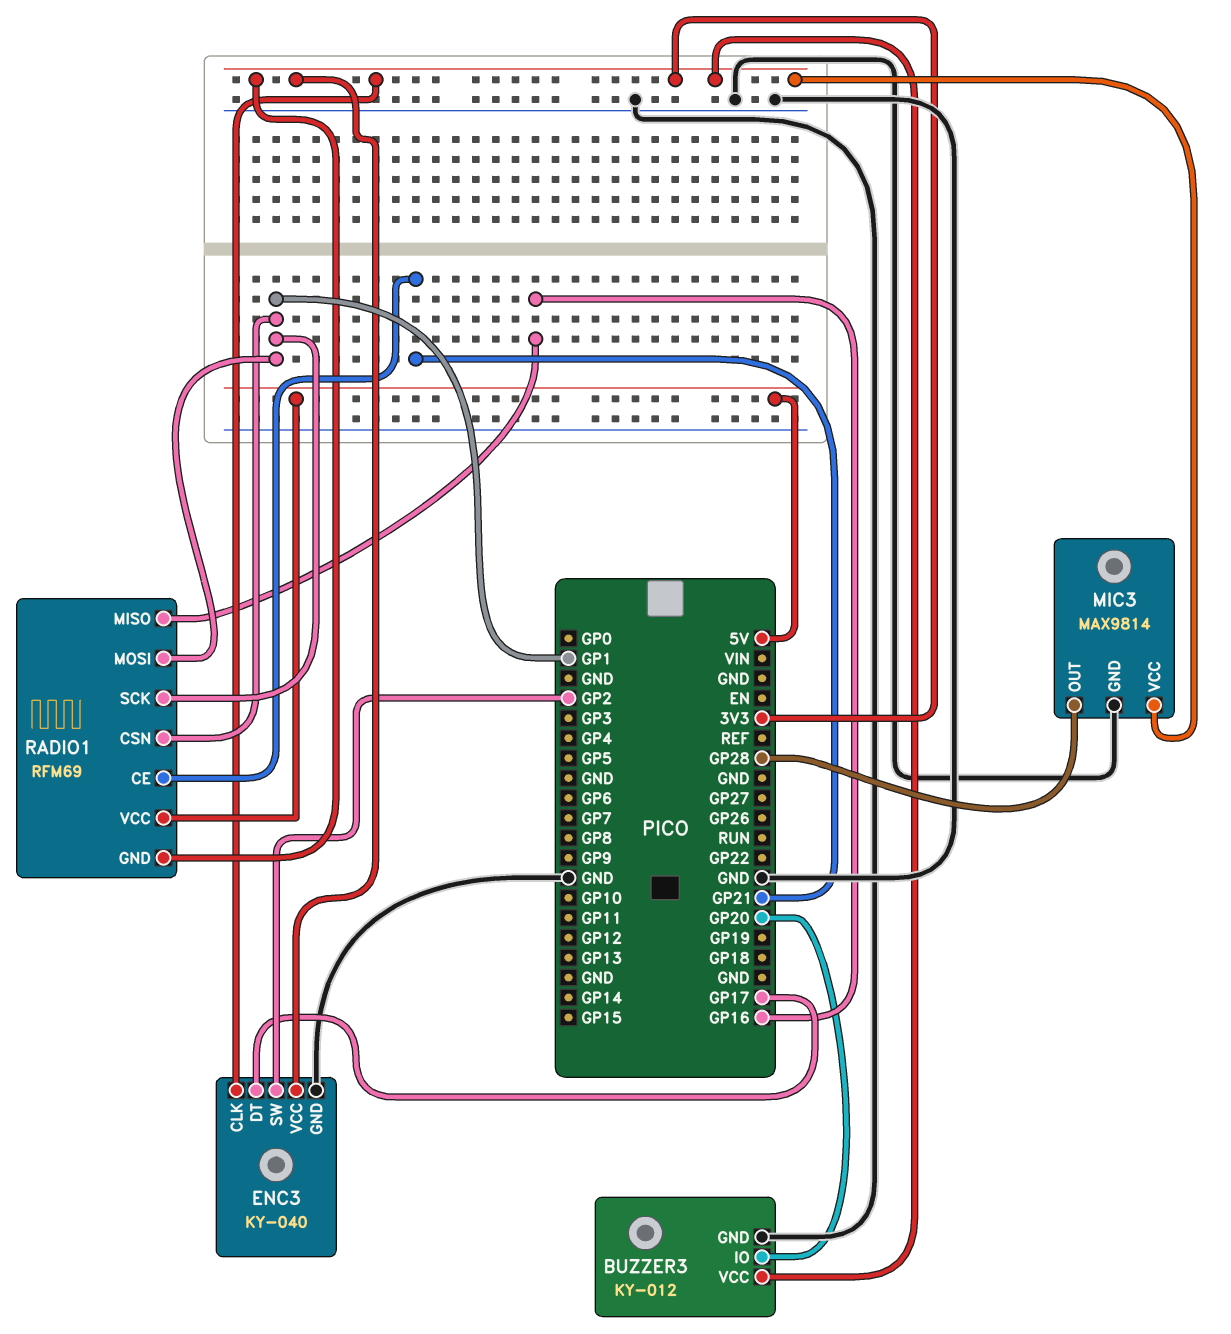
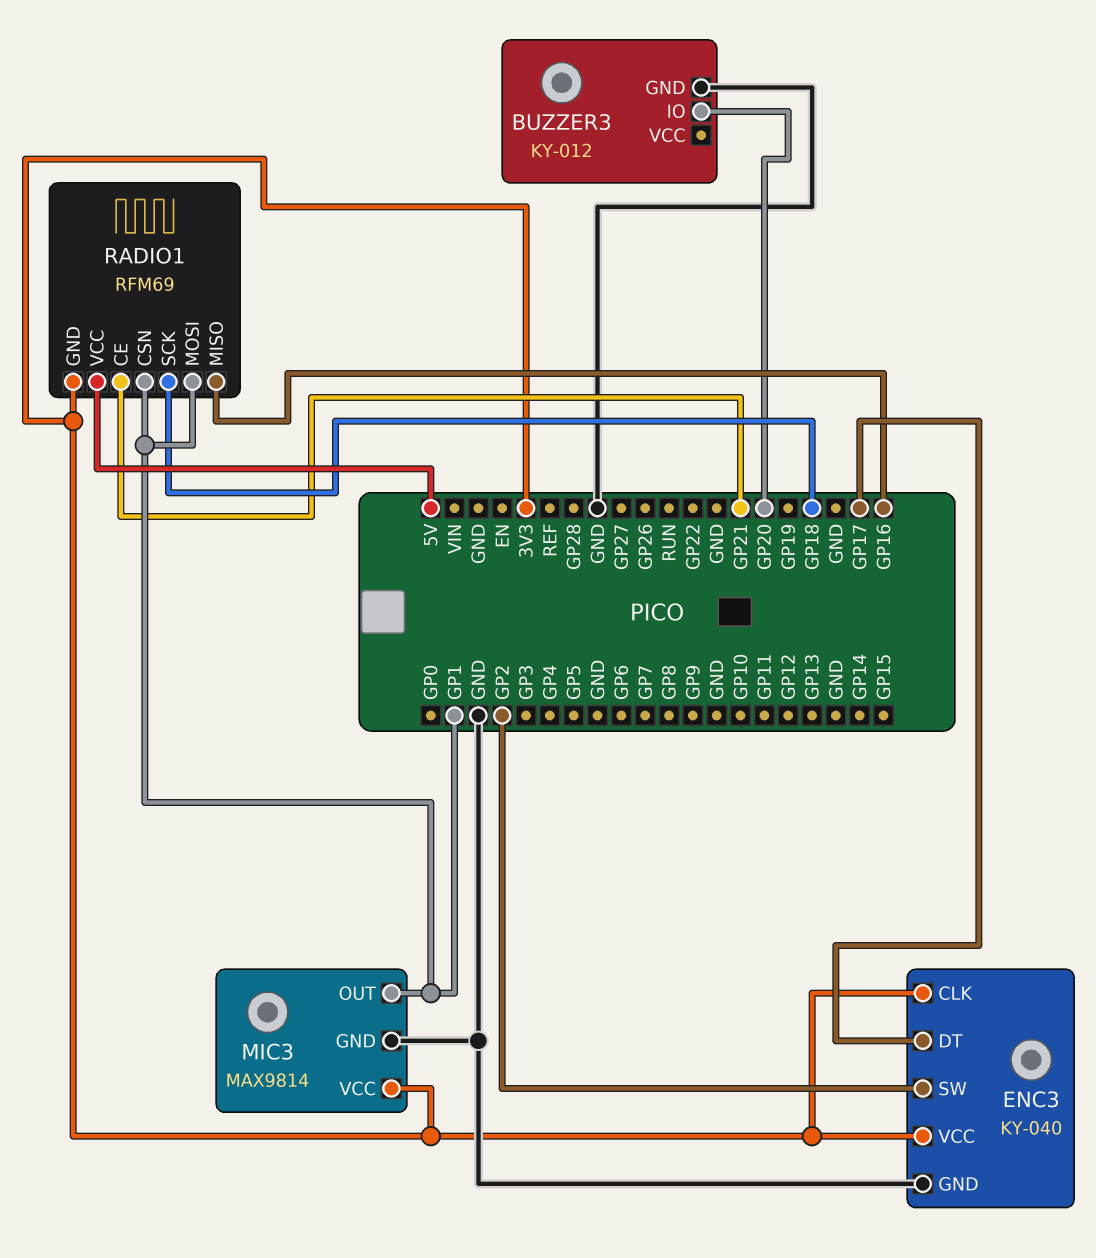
BUZZER3 pin VCC: 3V3 -> none
MIC3 pin OUT: GP28 -> GP1
RADIO1 pin SCK: GP1 -> GP18

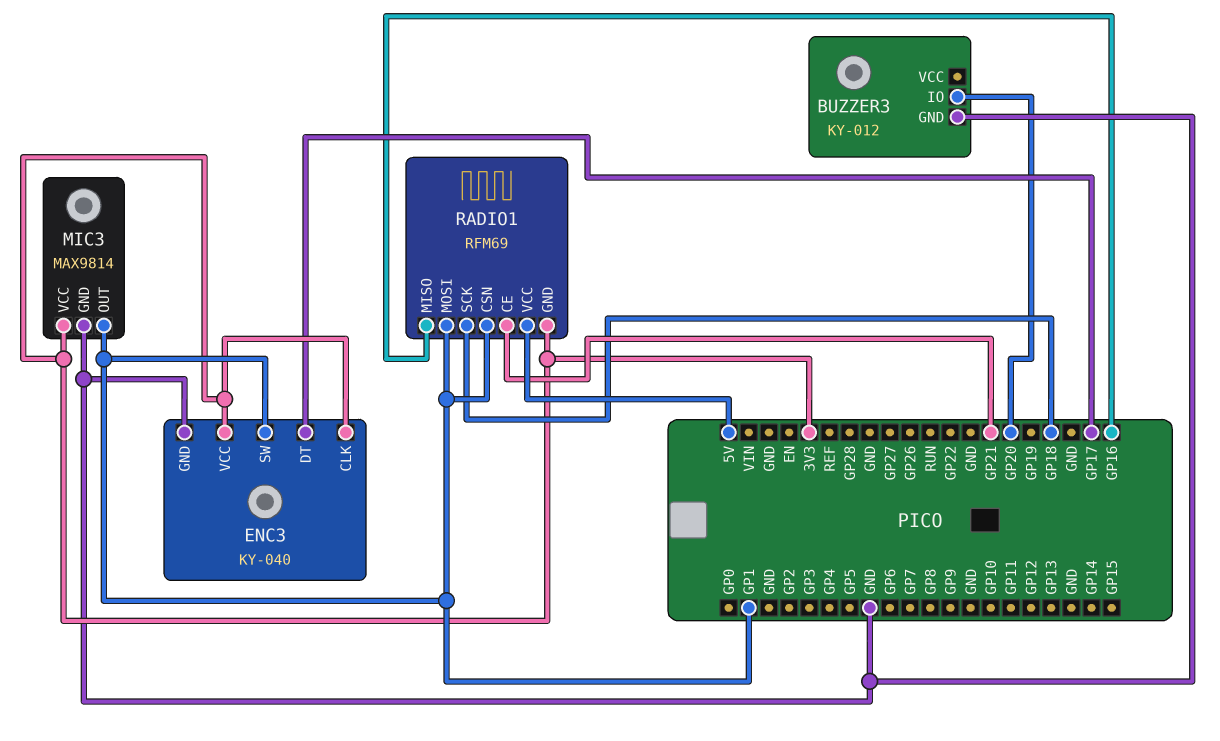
ENC3 pin SW: GP2 -> GP1

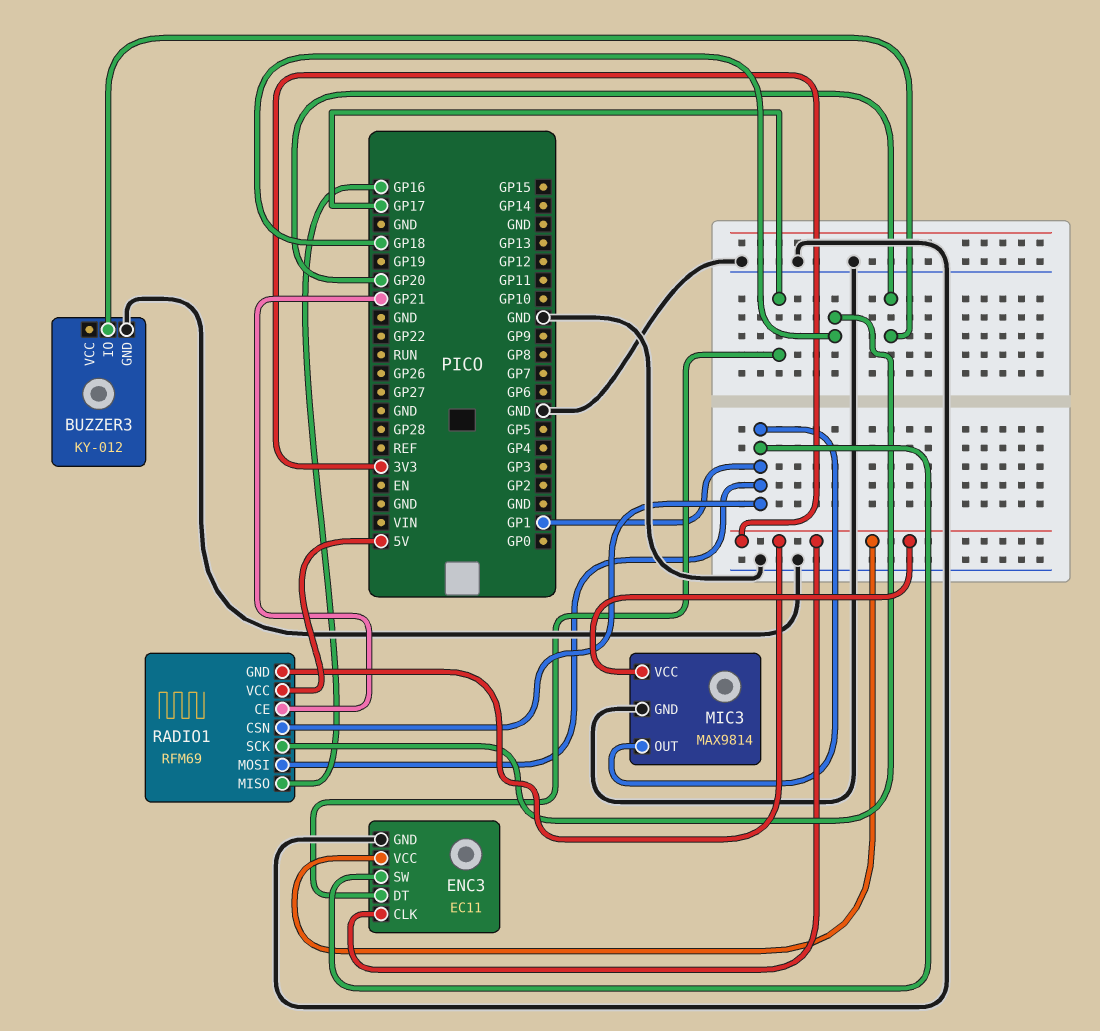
ENC3: KY-040 -> EC11

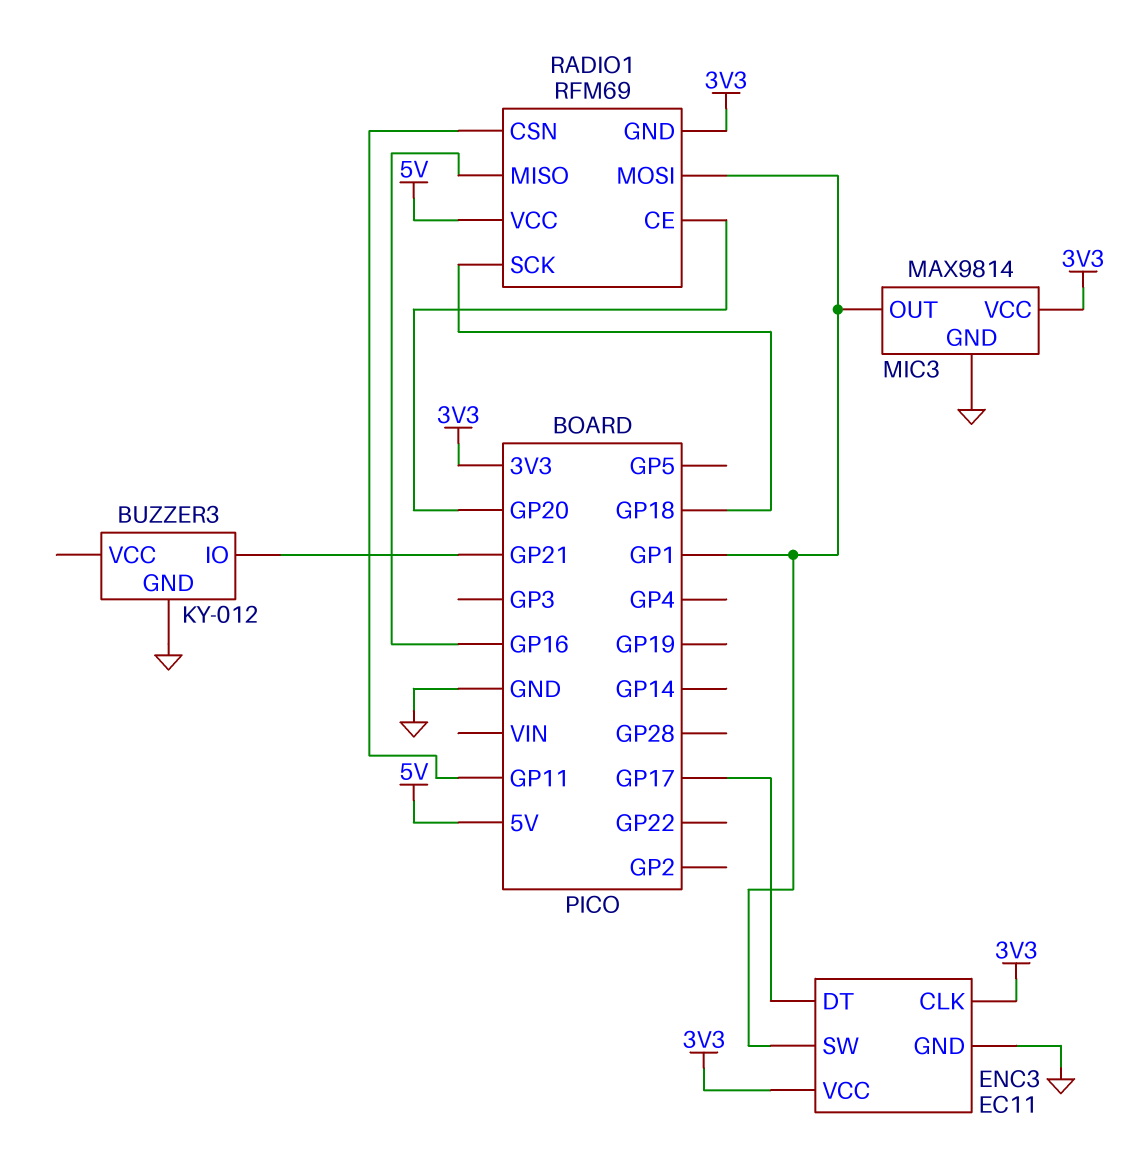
BUZZER3 pin IO: GP20 -> GP21
RADIO1 pin CE: GP21 -> GP20
RADIO1 pin CSN: GP1 -> GP11

